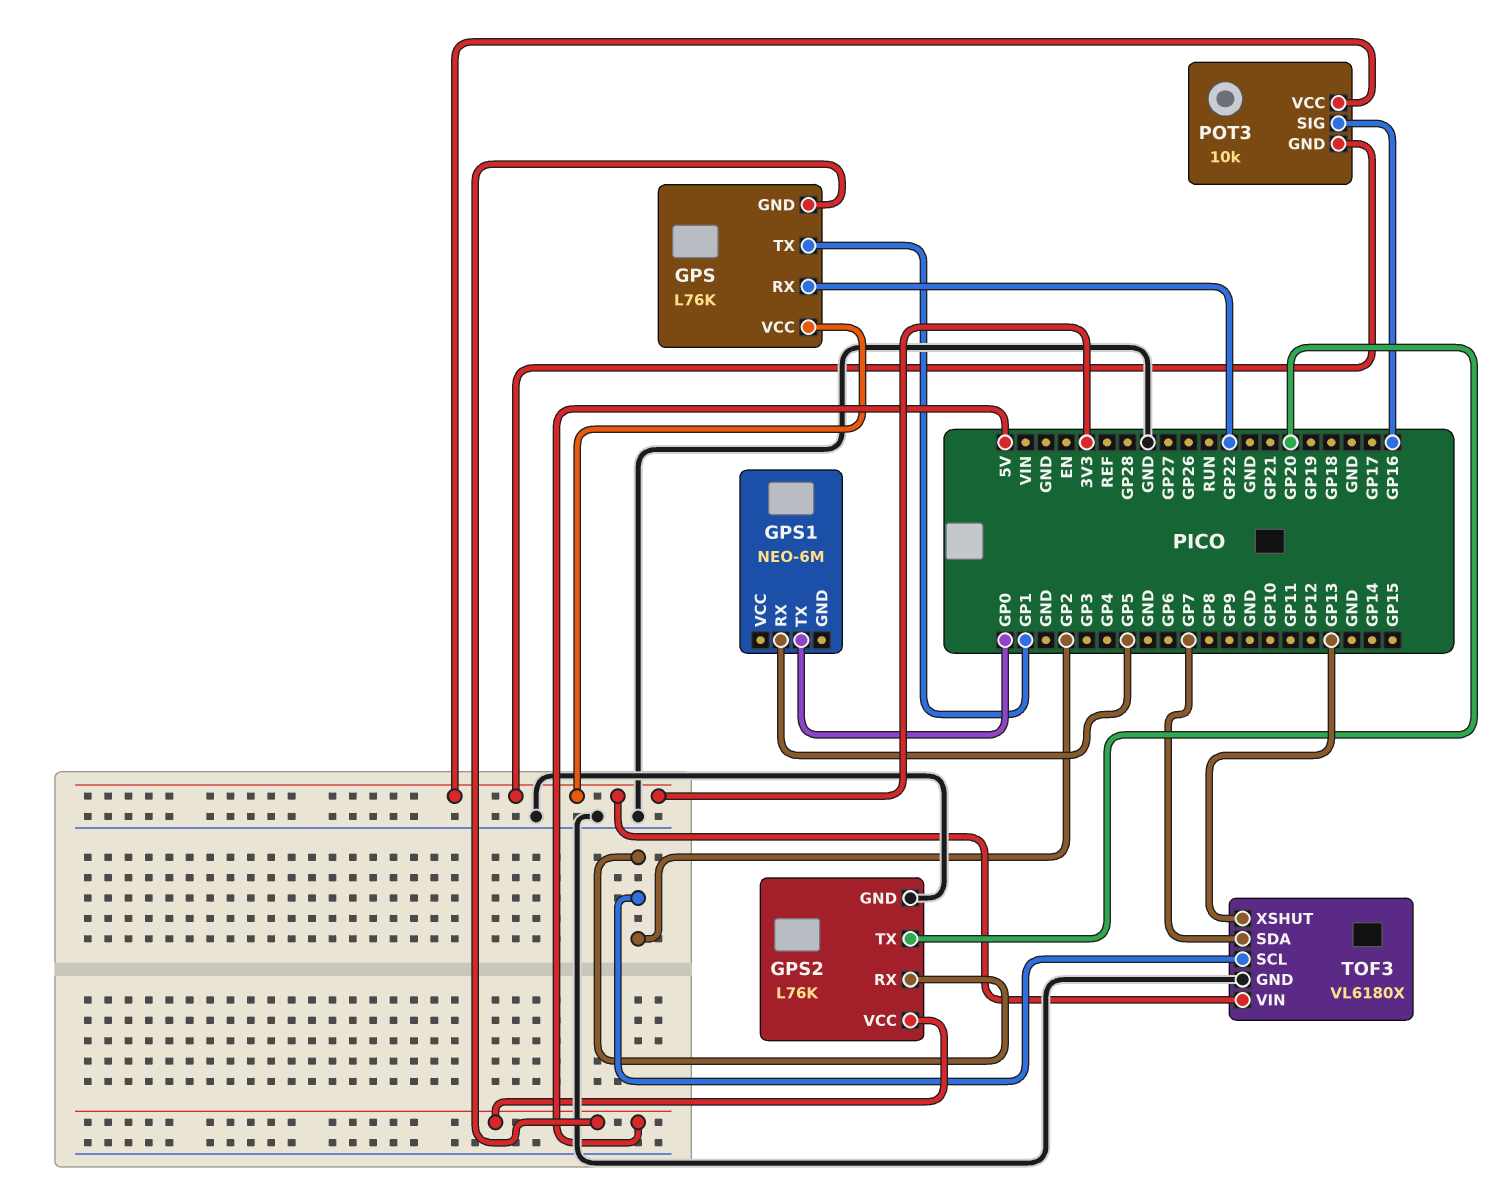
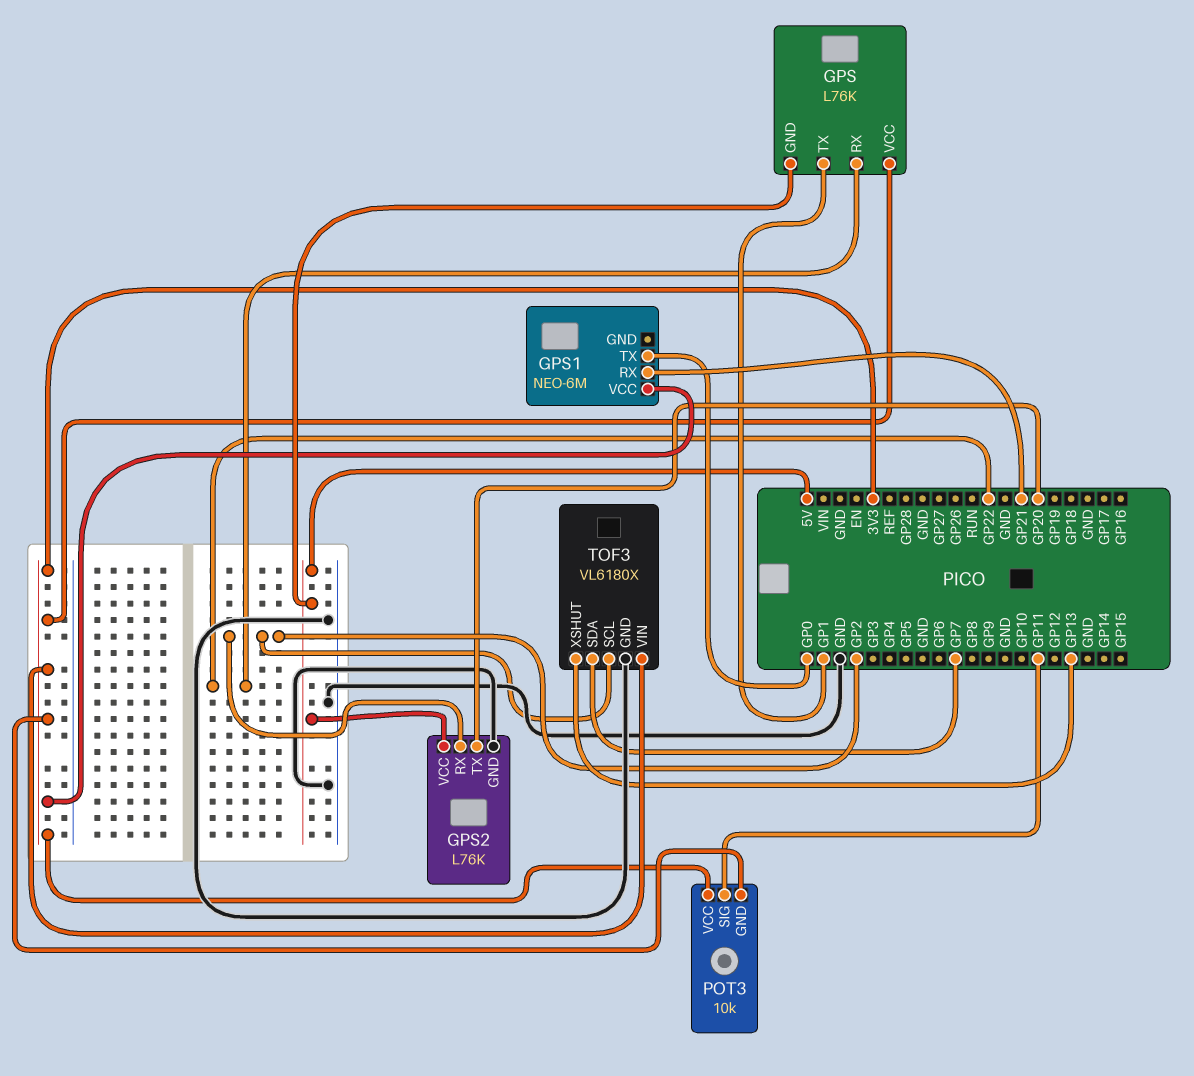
GPS1 pin RX: GP5 -> GP21
GPS1 pin VCC: none -> 3V3
POT3 pin SIG: GP16 -> GP11

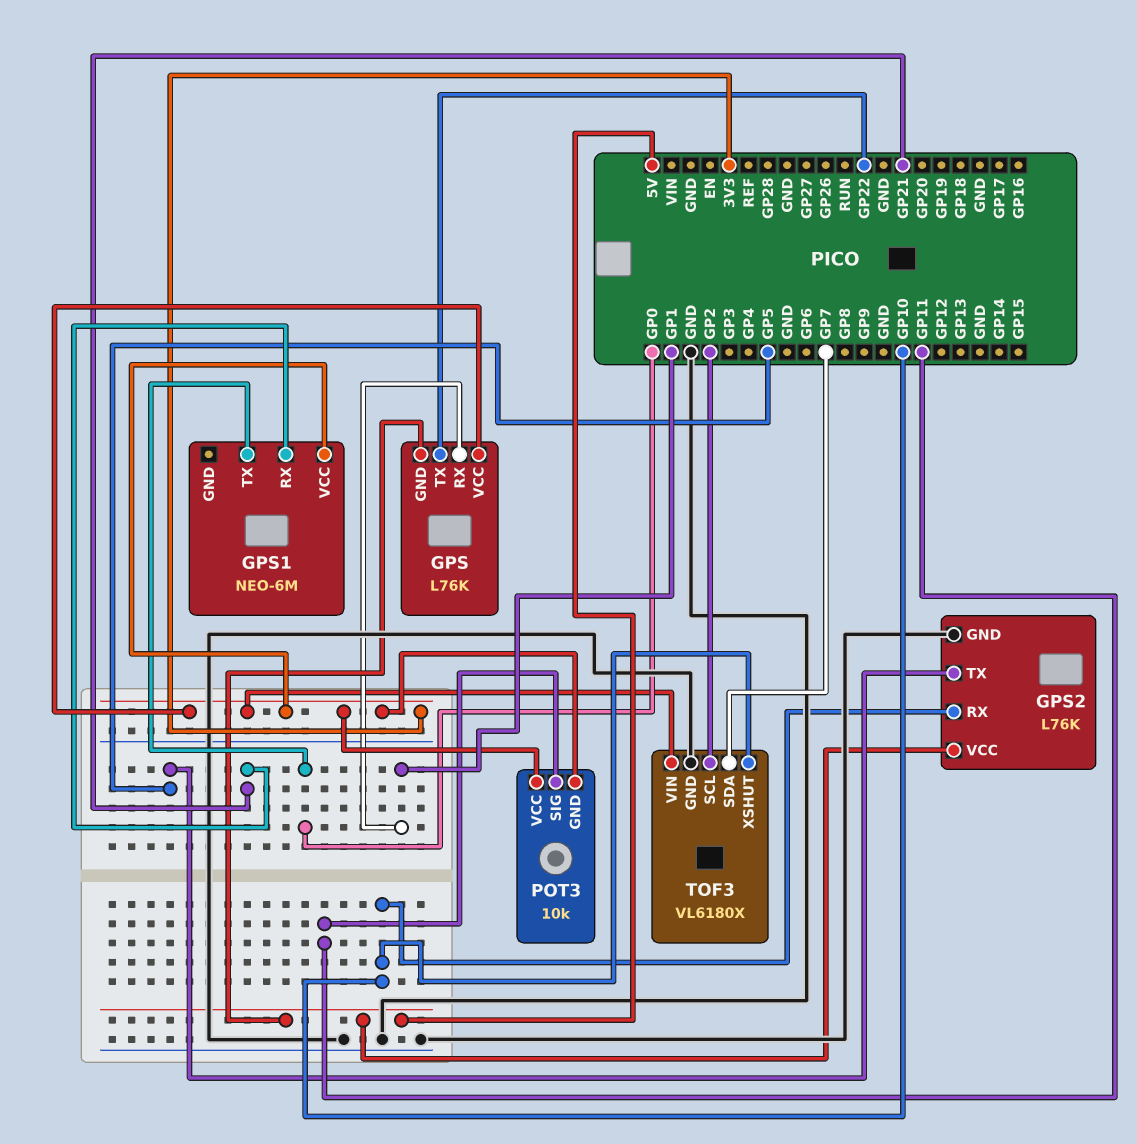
GPS pin RX: GP22 -> GP1
GPS pin TX: GP1 -> GP22
GPS2 pin RX: GP2 -> GP10
GPS2 pin TX: GP20 -> GP5
TOF3 pin XSHUT: GP13 -> GP10

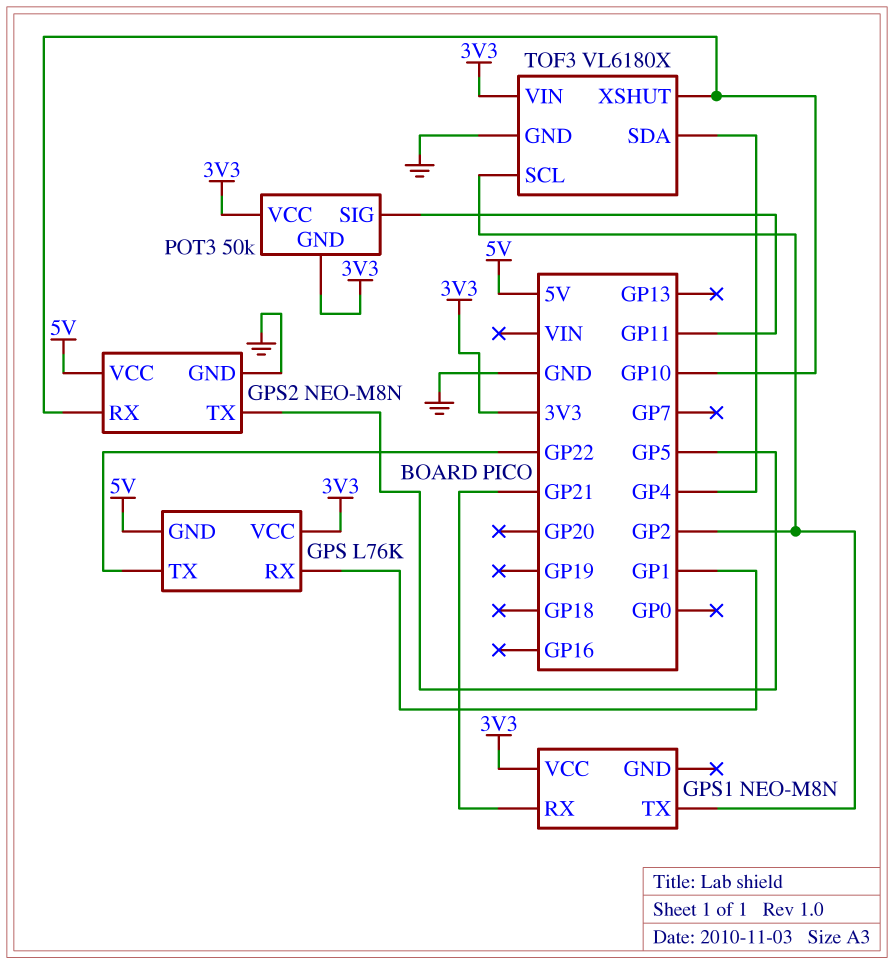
GPS1: NEO-6M -> NEO-M8N
GPS1 pin TX: GP0 -> GP2
GPS2: L76K -> NEO-M8N
POT3: 10k -> 50k
TOF3 pin SDA: GP7 -> GP4

